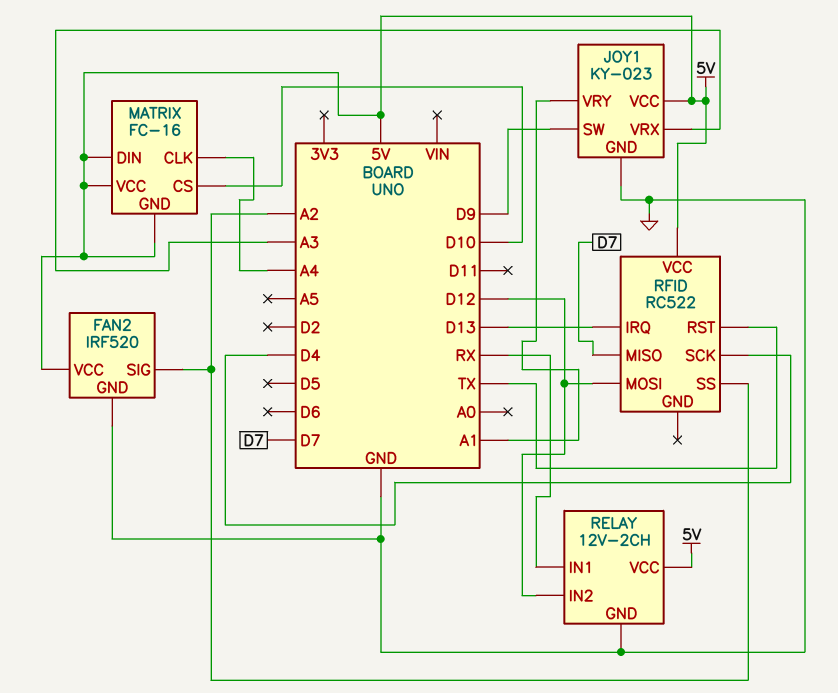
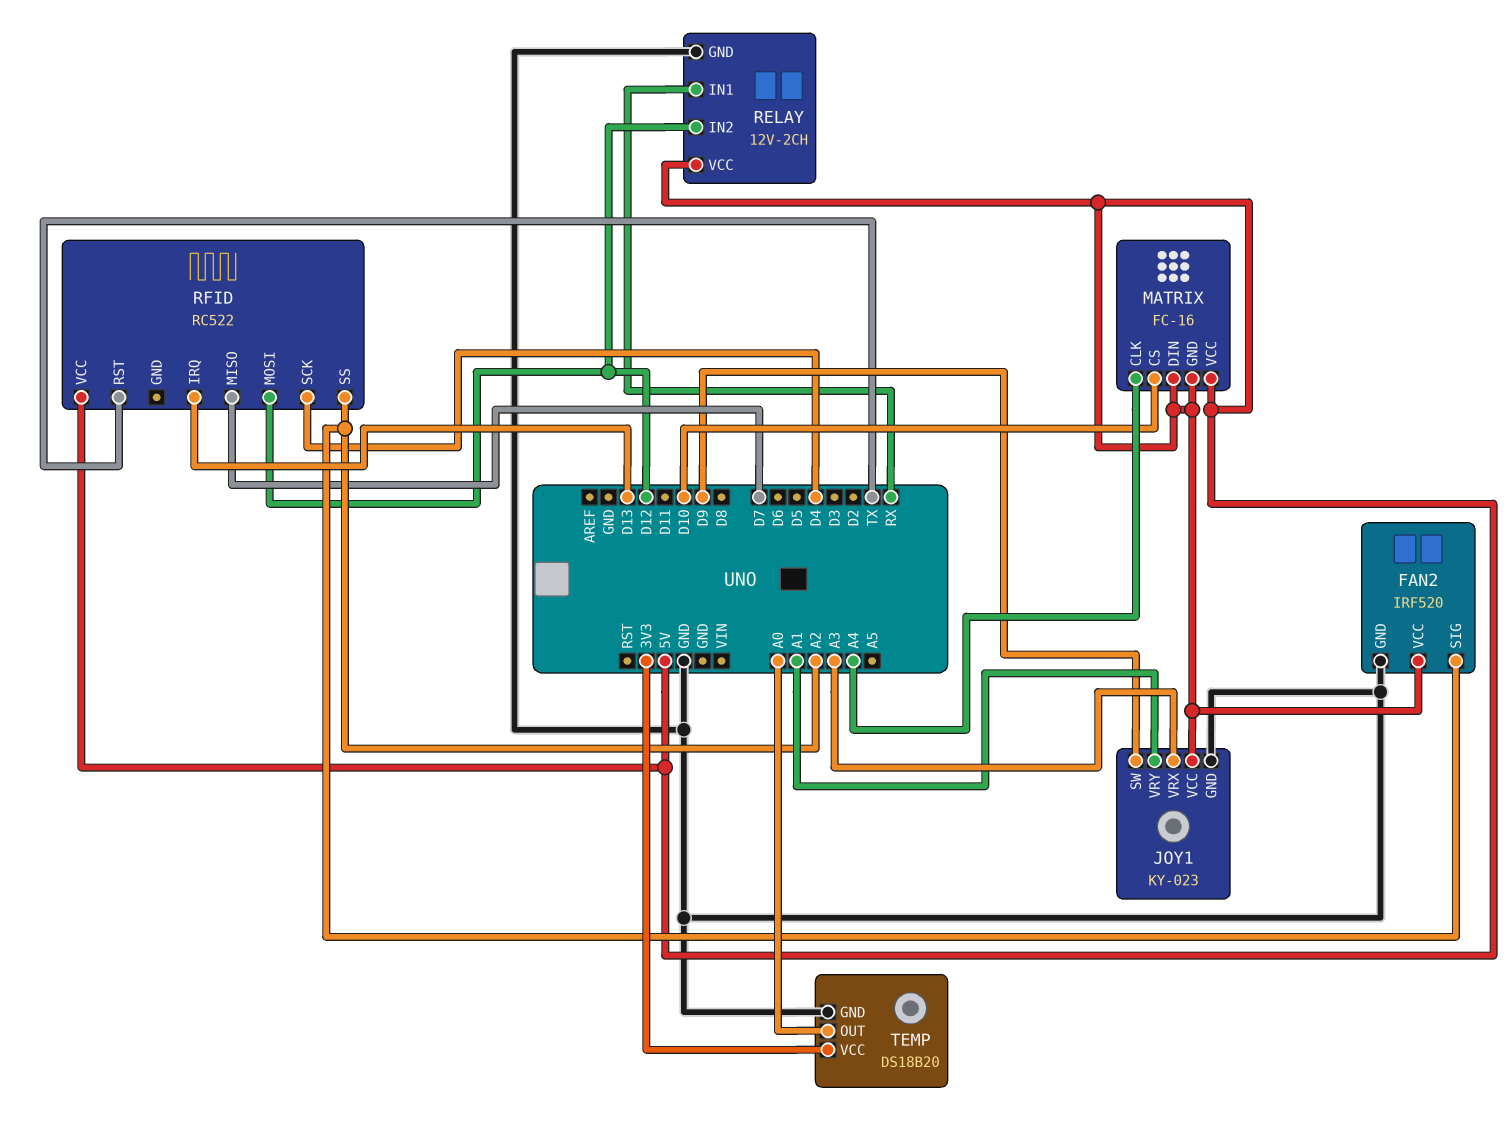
TEMP: none -> DS18B20
TEMP pin GND: none -> GND
TEMP pin OUT: none -> A0
TEMP pin VCC: none -> 3V3

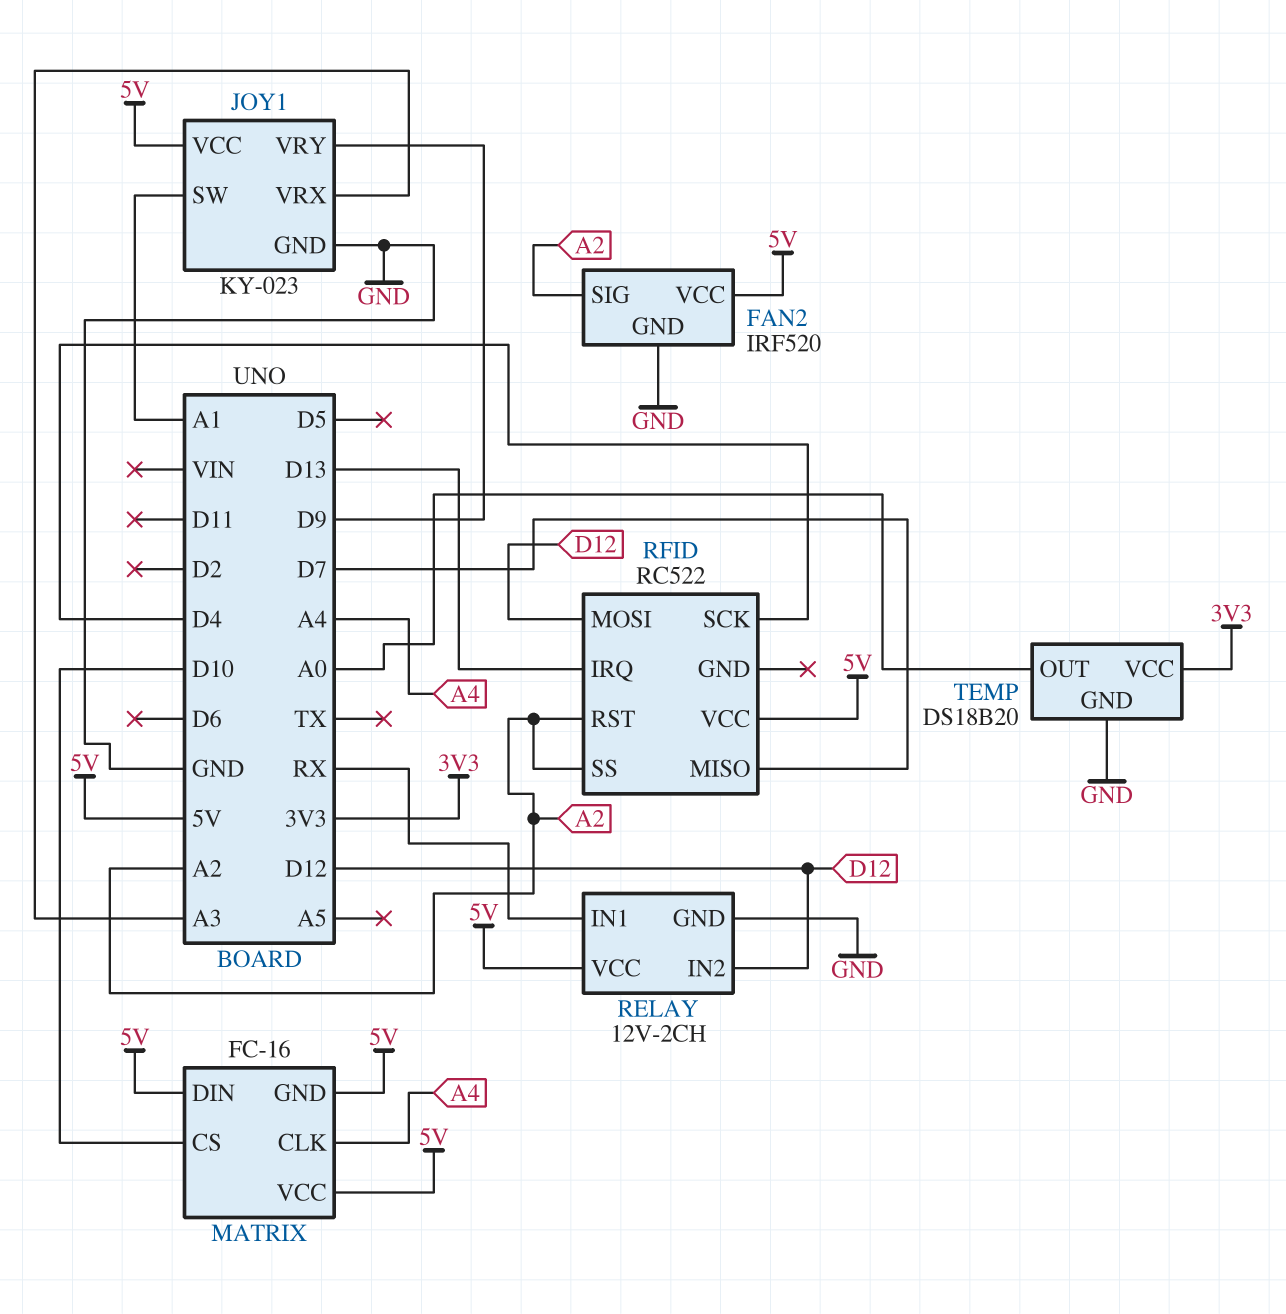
JOY1 pin SW: D9 -> A1
JOY1 pin VRY: A1 -> D9
RFID pin RST: TX -> A2

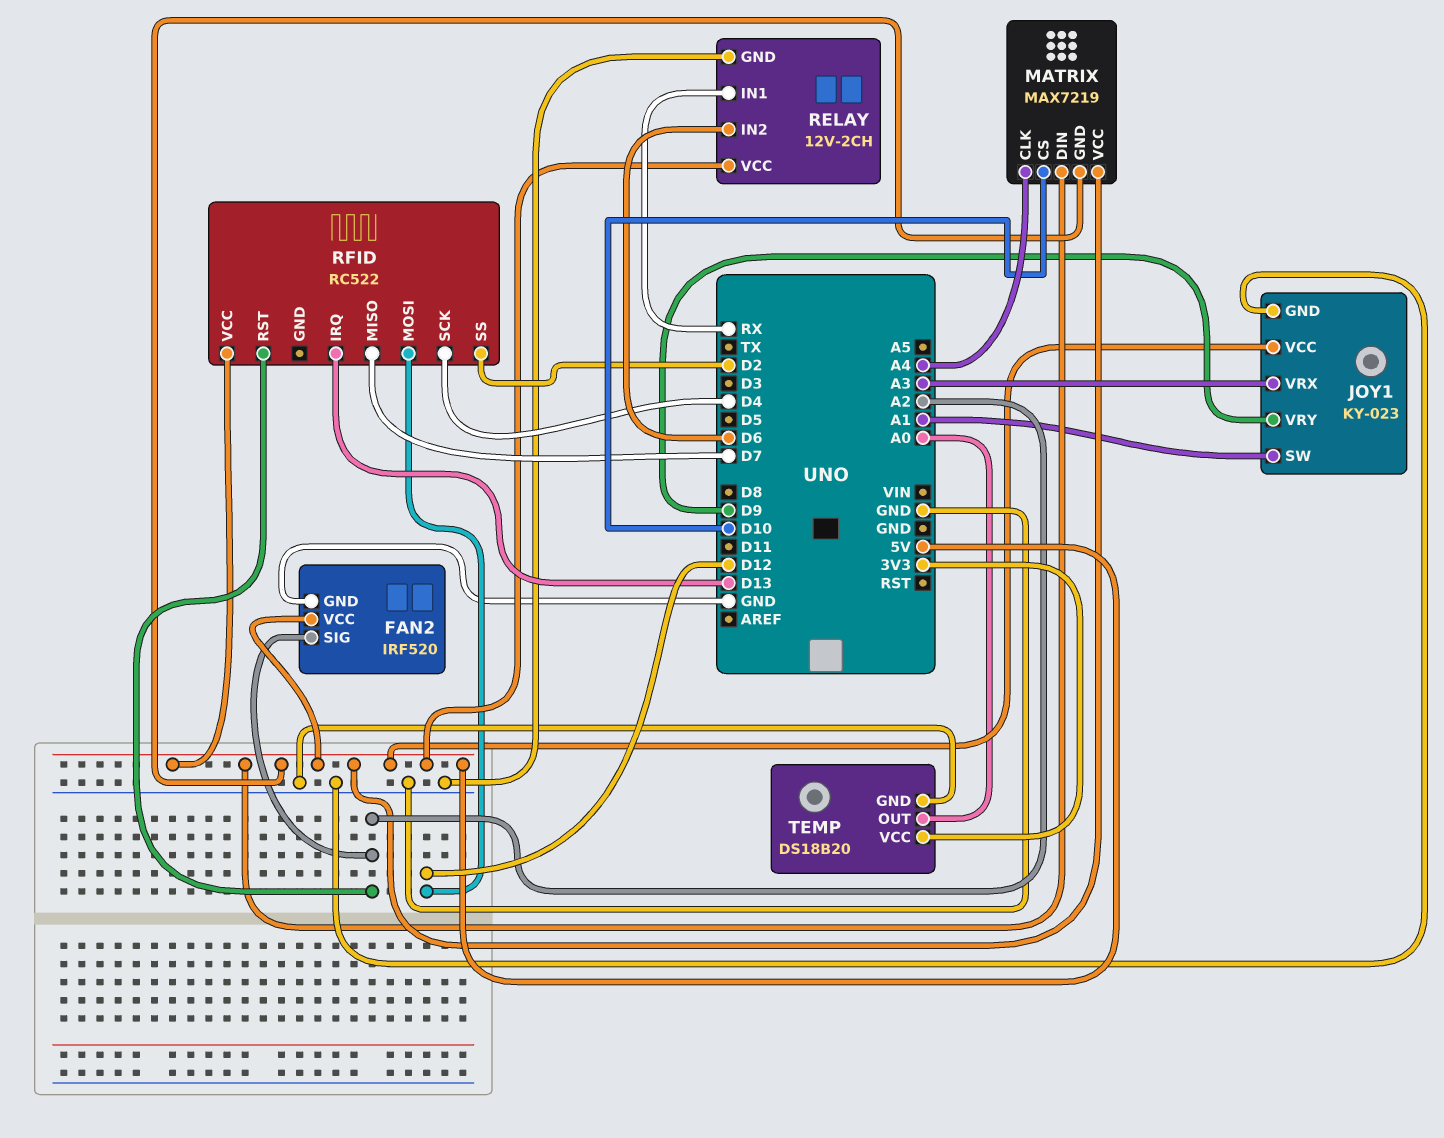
MATRIX: FC-16 -> MAX7219
RELAY pin IN2: D12 -> D6
RFID pin SS: A2 -> D2

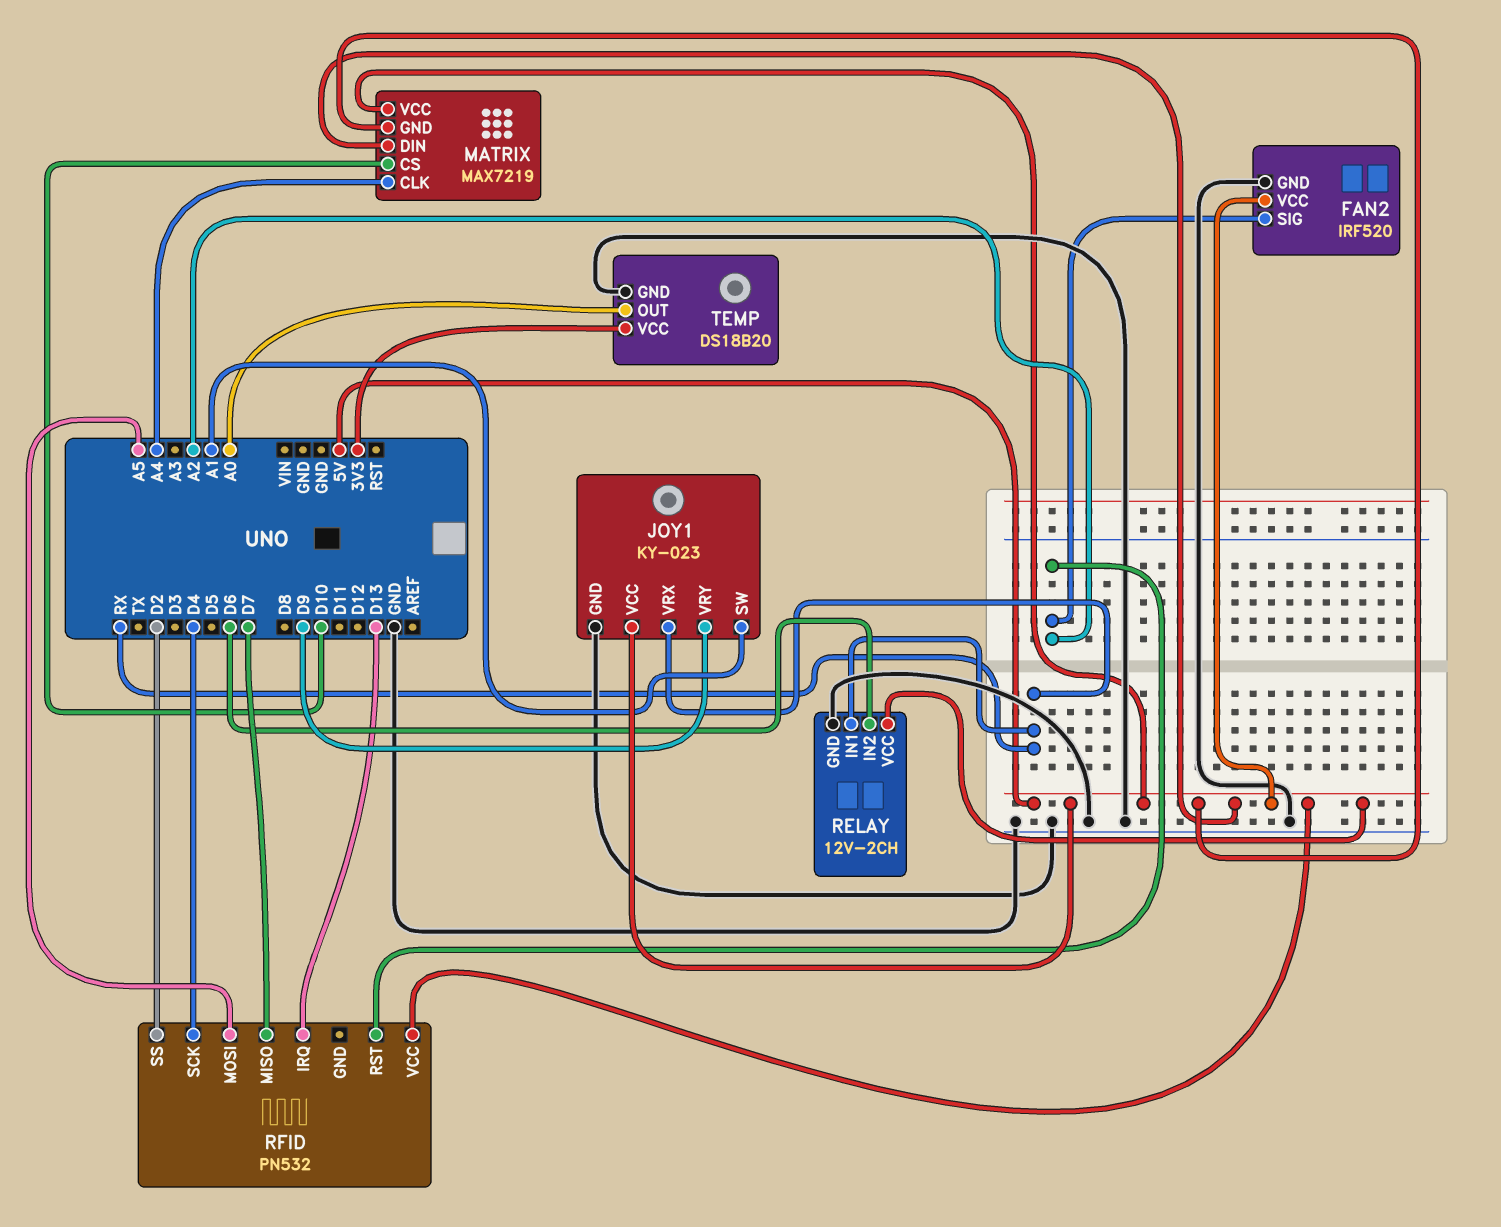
JOY1 pin VRX: A3 -> RX
RFID: RC522 -> PN532
RFID pin MOSI: D12 -> A5

